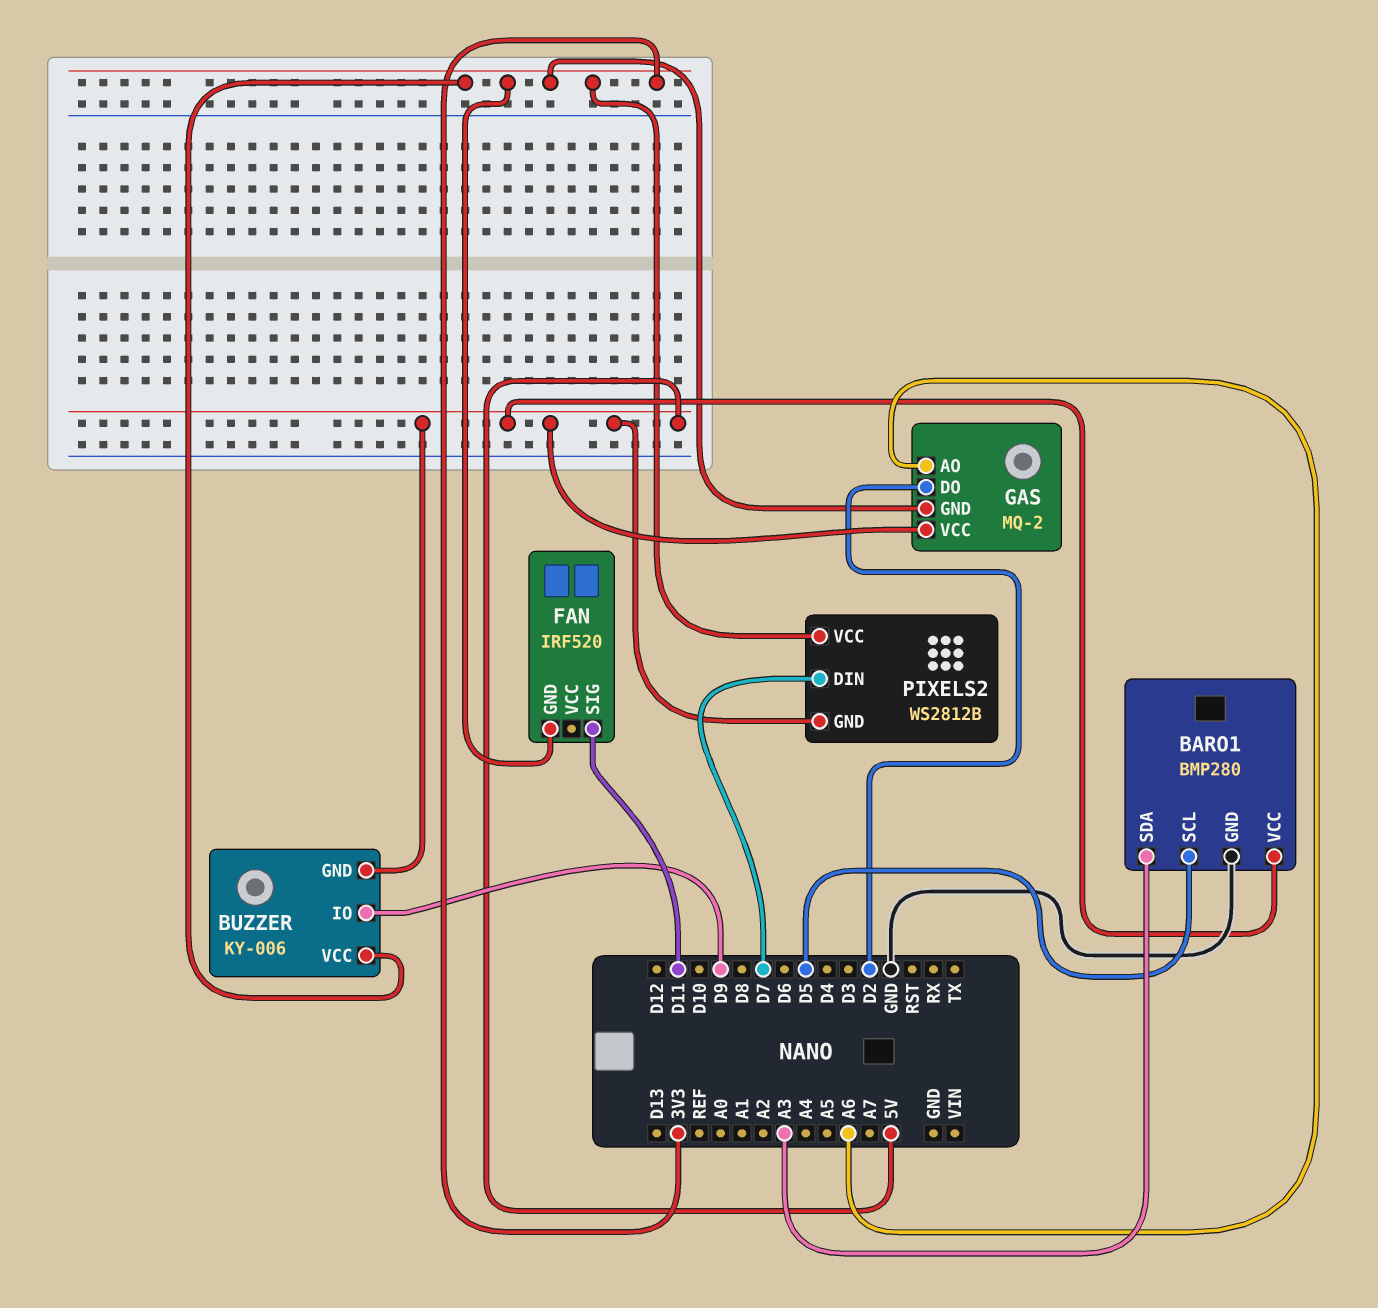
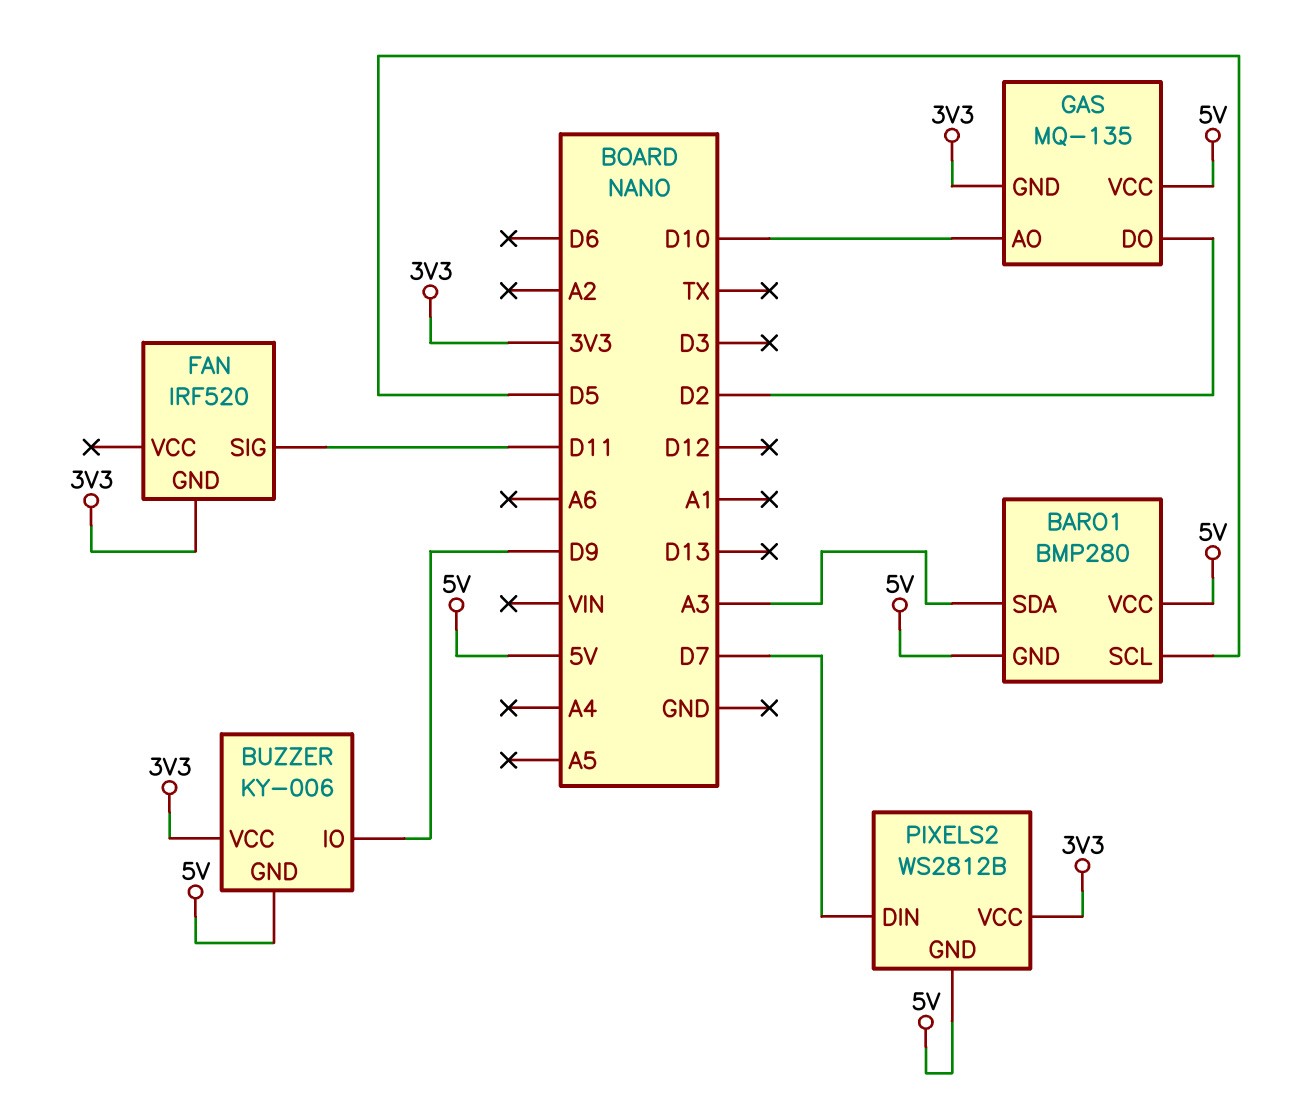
BARO1 pin GND: GND -> 5V
GAS: MQ-2 -> MQ-135
GAS pin AO: A6 -> D10

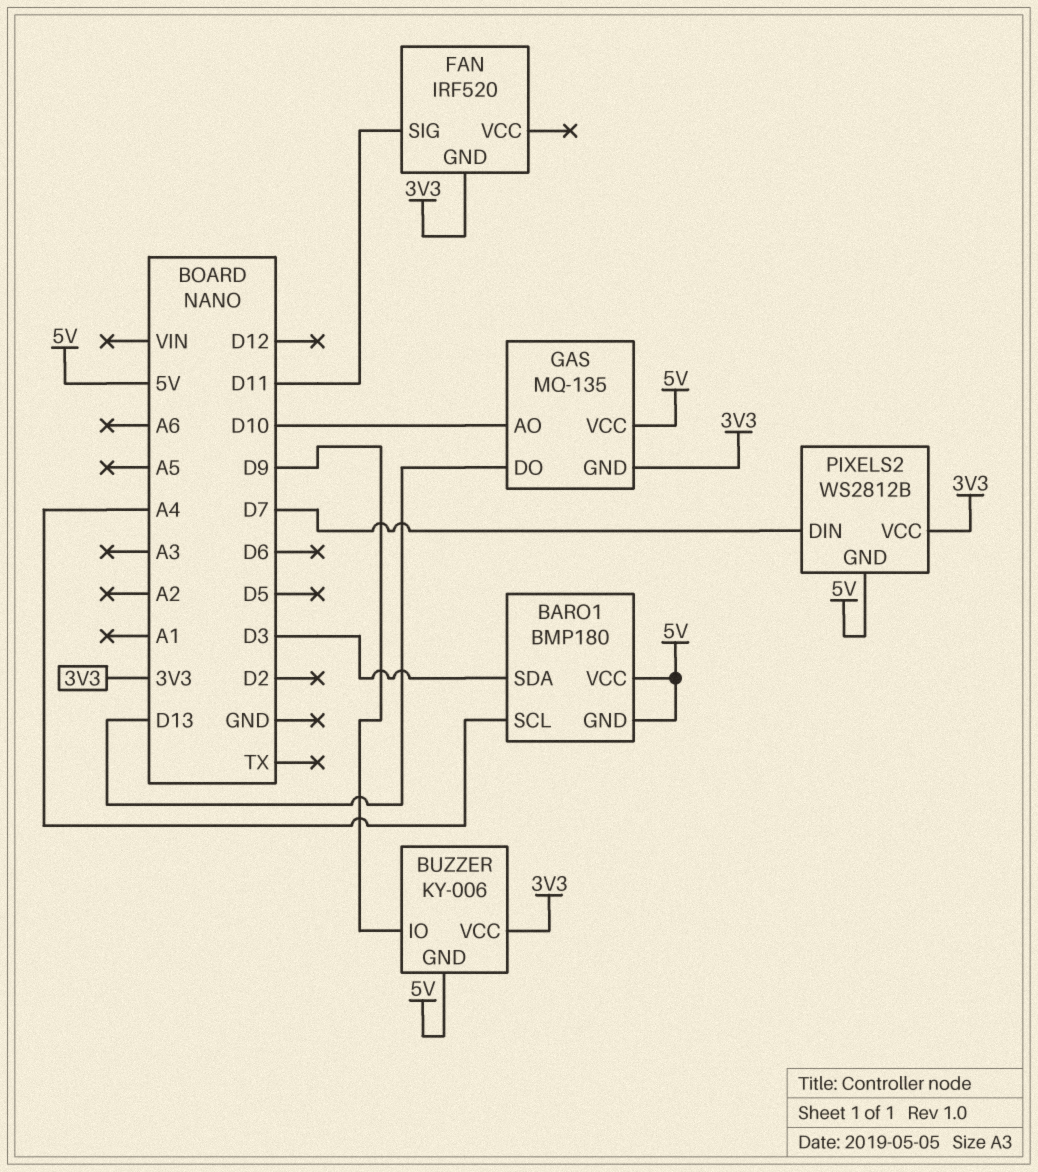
BARO1: BMP280 -> BMP180
BARO1 pin SCL: D5 -> A4
BARO1 pin SDA: A3 -> D3
GAS pin DO: D2 -> D13

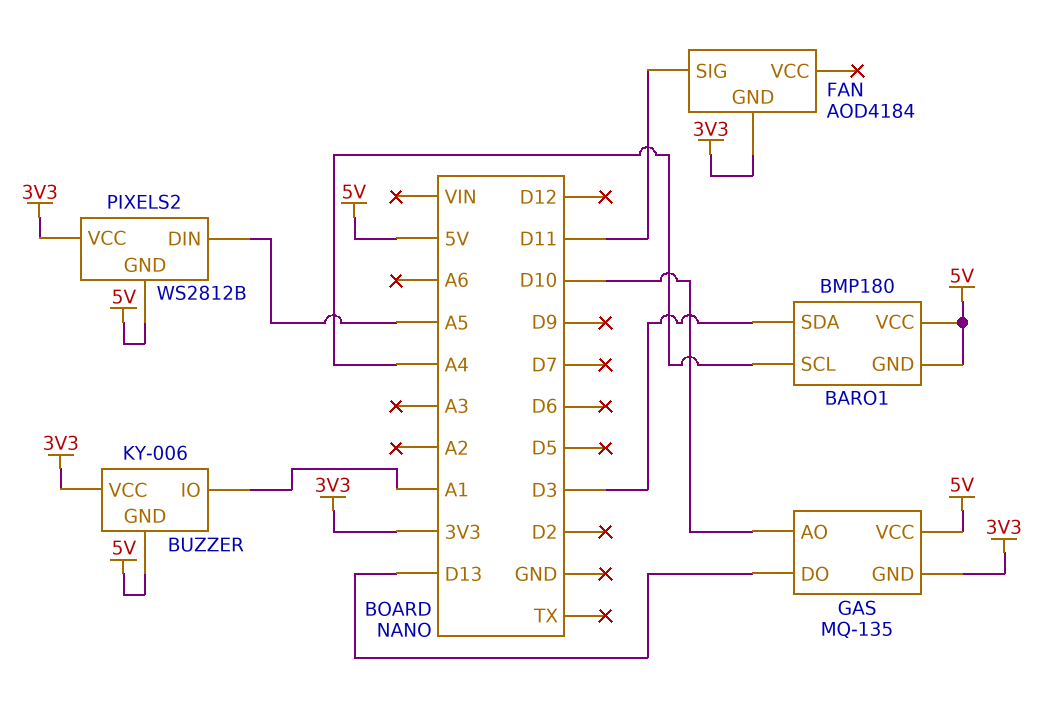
BUZZER pin IO: D9 -> A1
FAN: IRF520 -> AOD4184
PIXELS2 pin DIN: D7 -> A5

